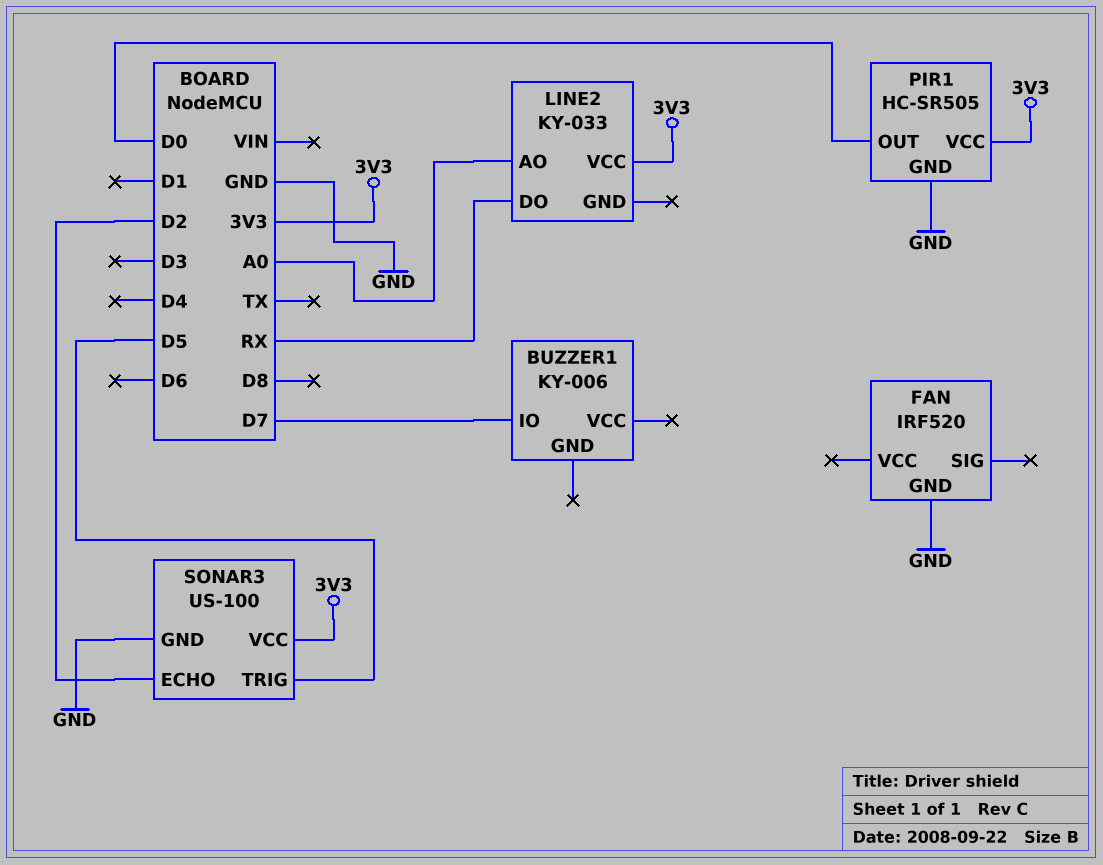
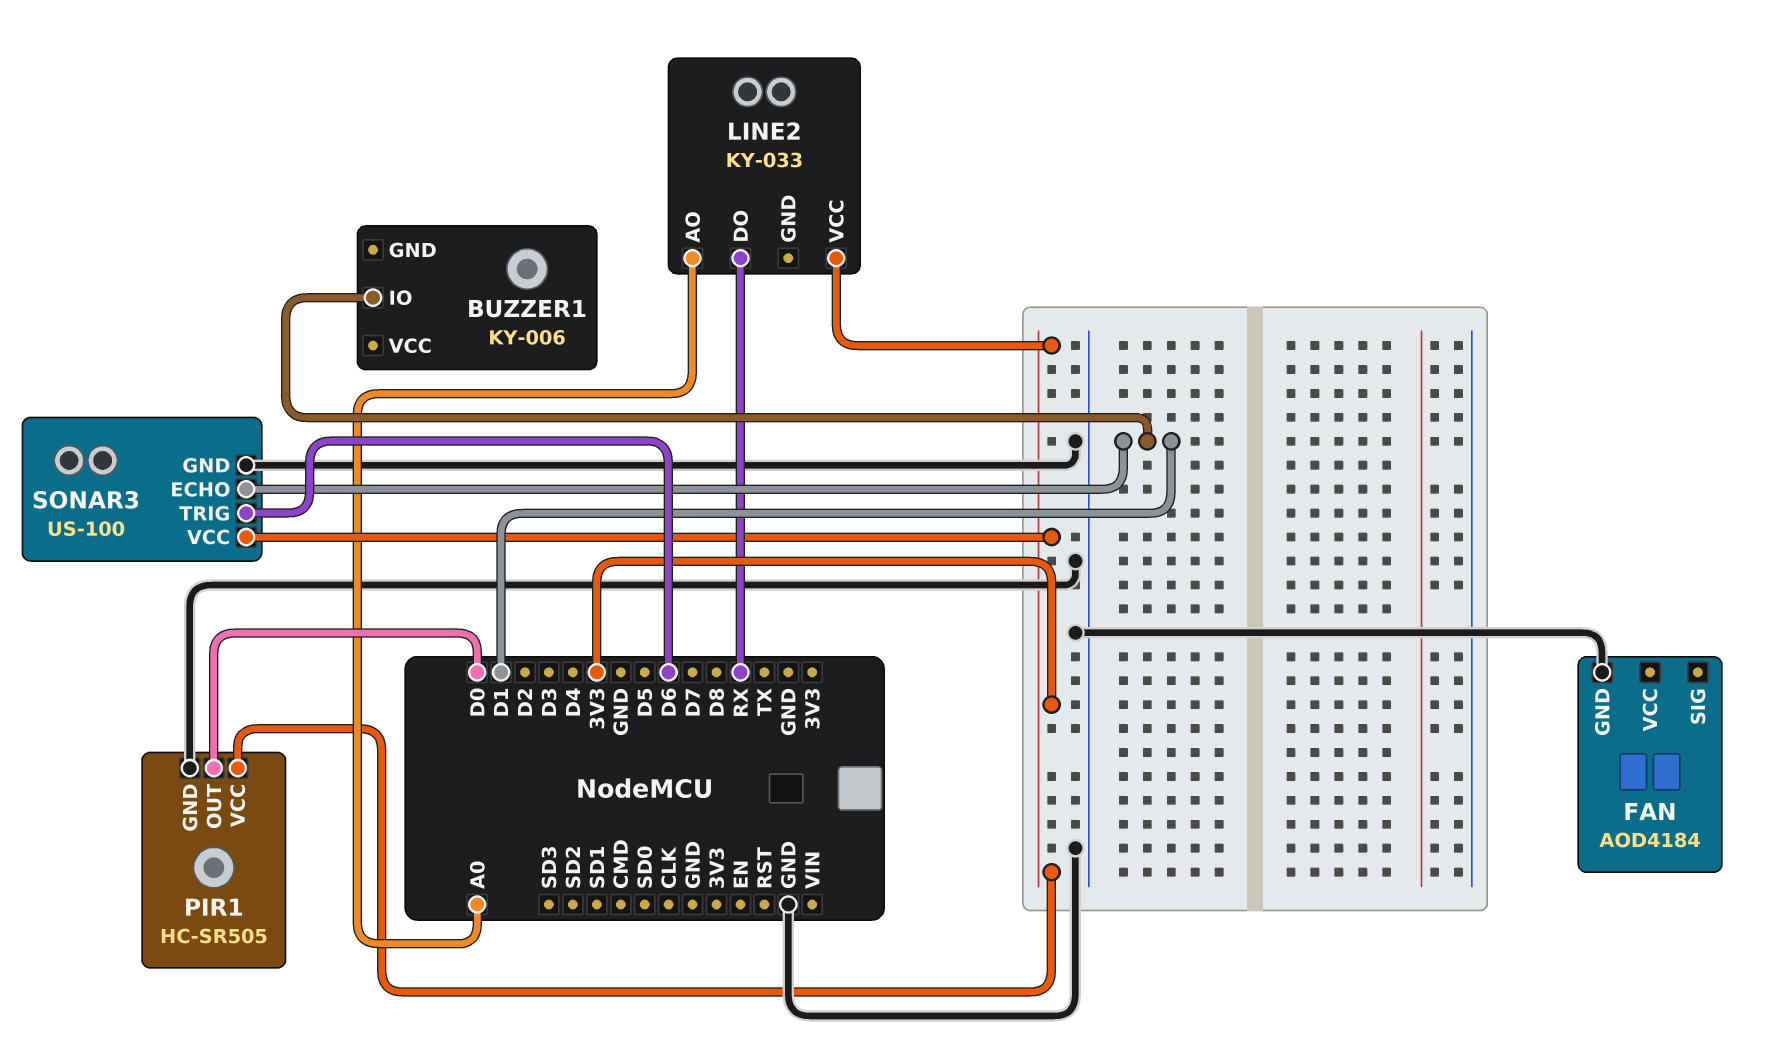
BUZZER1 pin IO: D7 -> D1
FAN: IRF520 -> AOD4184
SONAR3 pin ECHO: D2 -> D1
SONAR3 pin TRIG: D5 -> D6

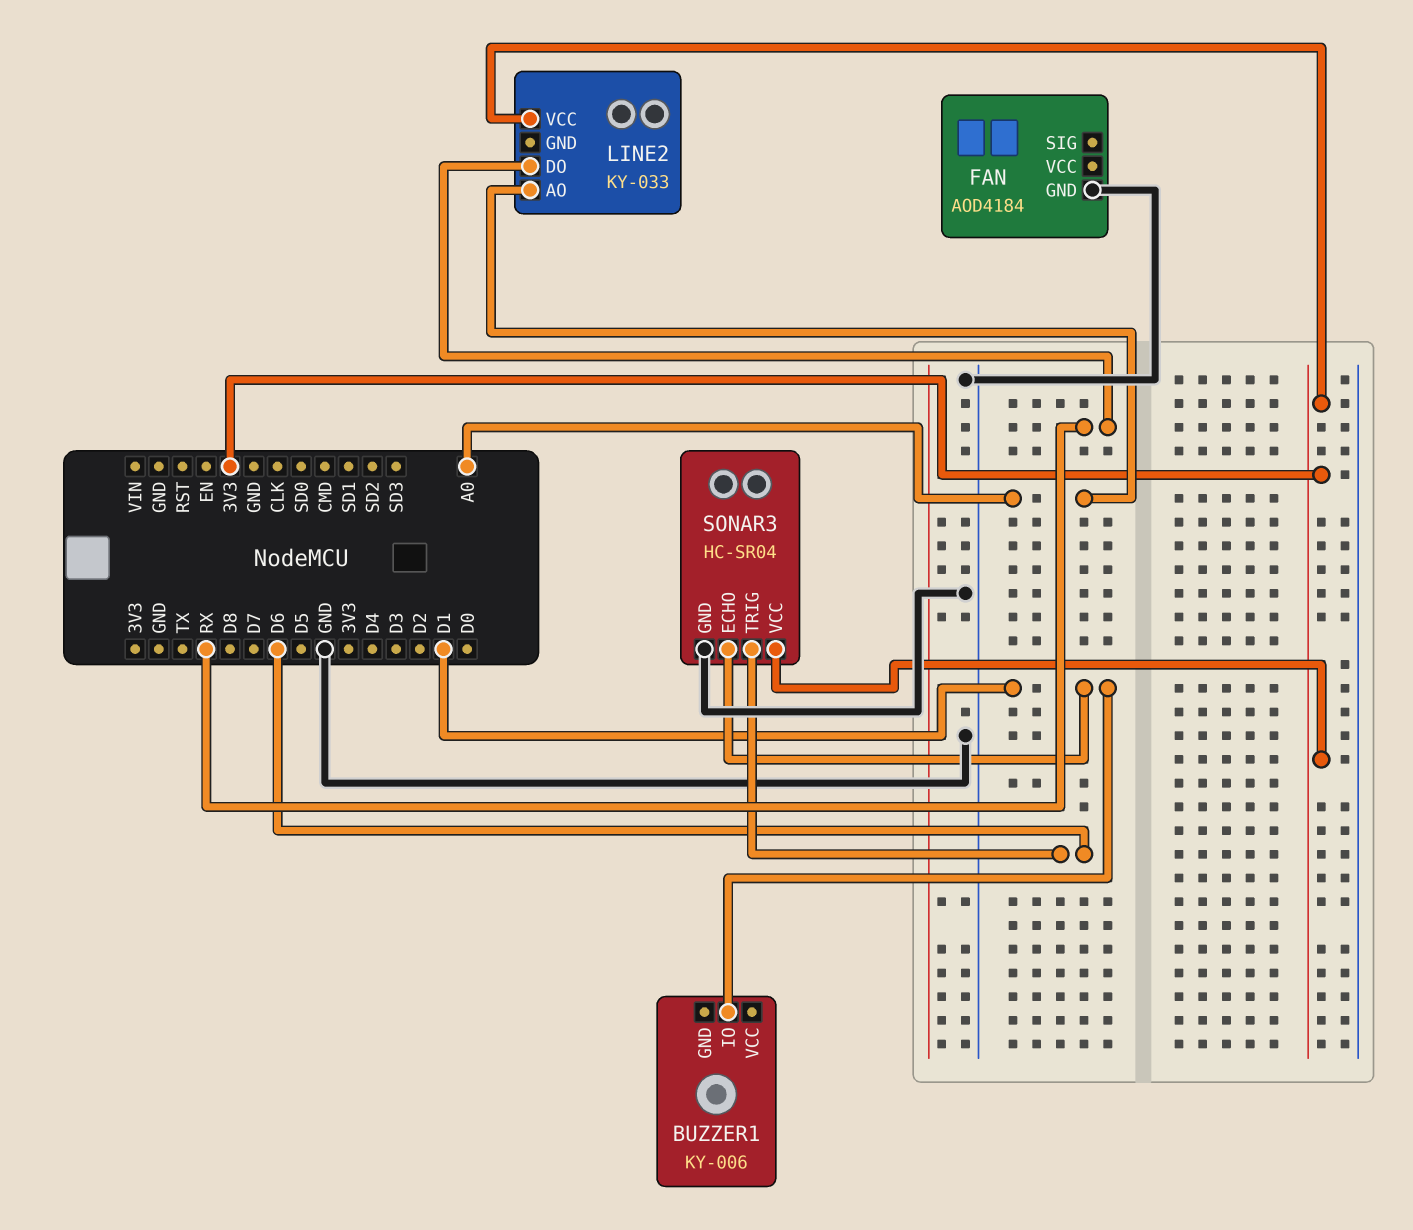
PIR1: HC-SR505 -> none
PIR1 pin GND: GND -> none
PIR1 pin OUT: D0 -> none
PIR1 pin VCC: 3V3 -> none
SONAR3: US-100 -> HC-SR04

